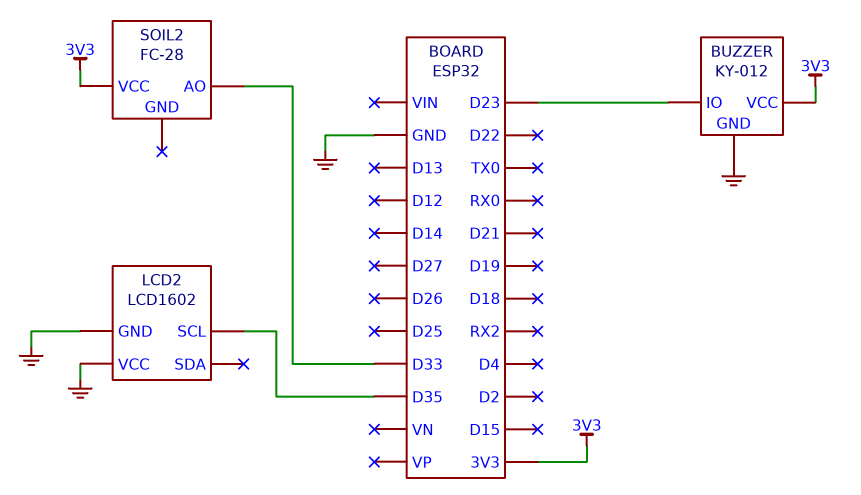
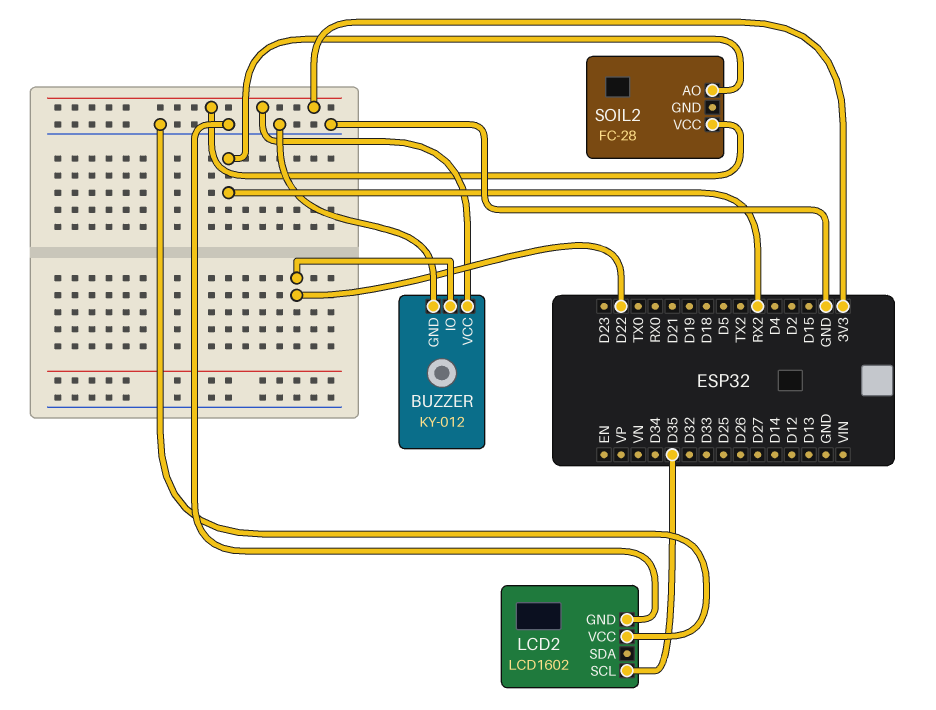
BUZZER pin IO: D23 -> D22
SOIL2 pin AO: D33 -> RX2

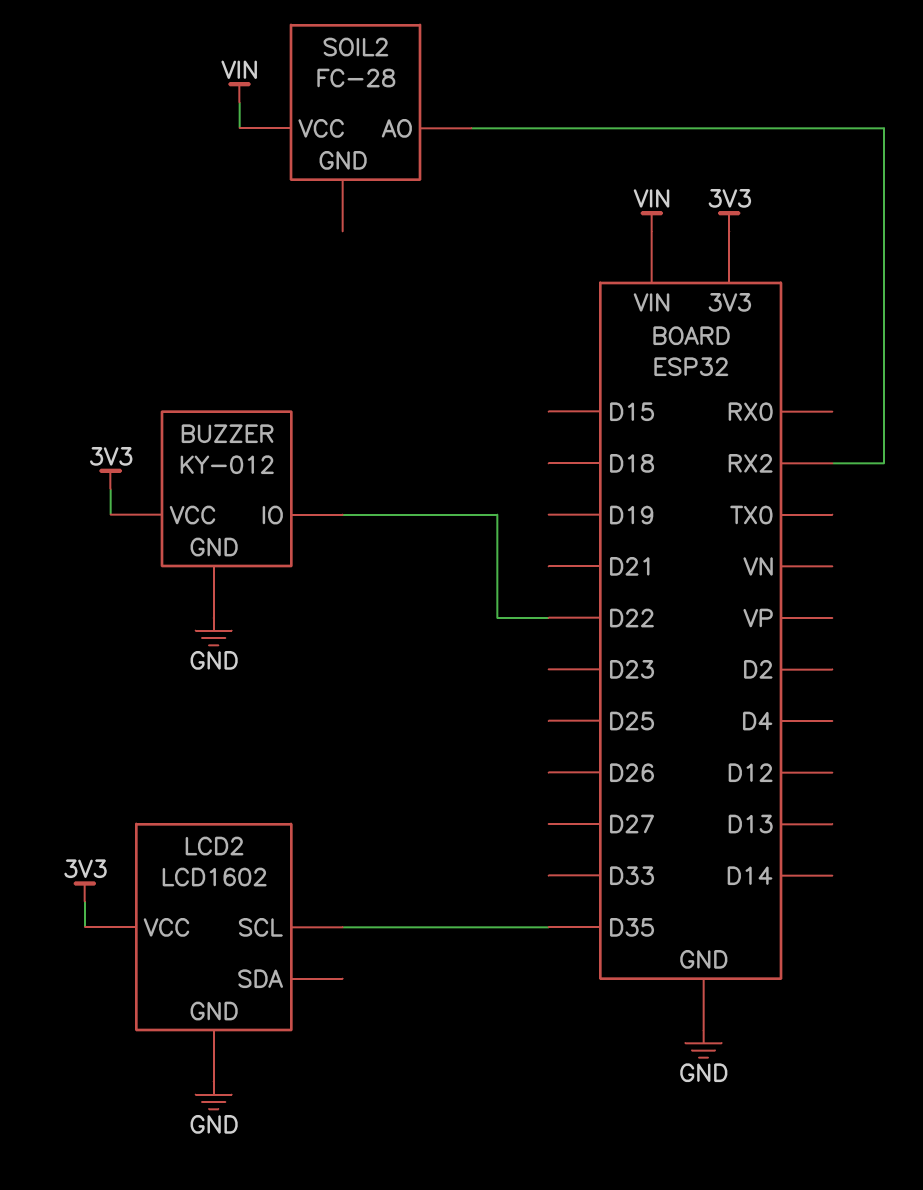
LCD2 pin VCC: GND -> 3V3
SOIL2 pin VCC: 3V3 -> VIN

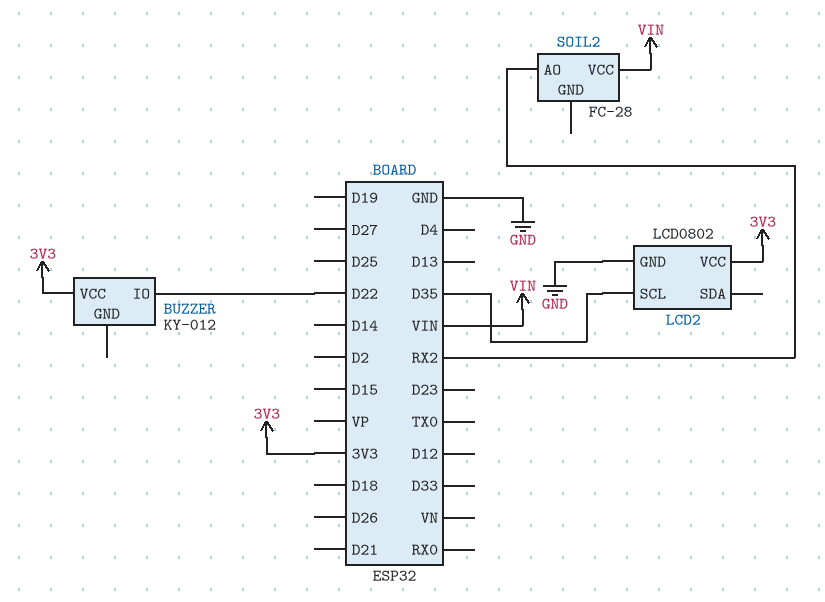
BUZZER pin GND: GND -> none
LCD2: LCD1602 -> LCD0802

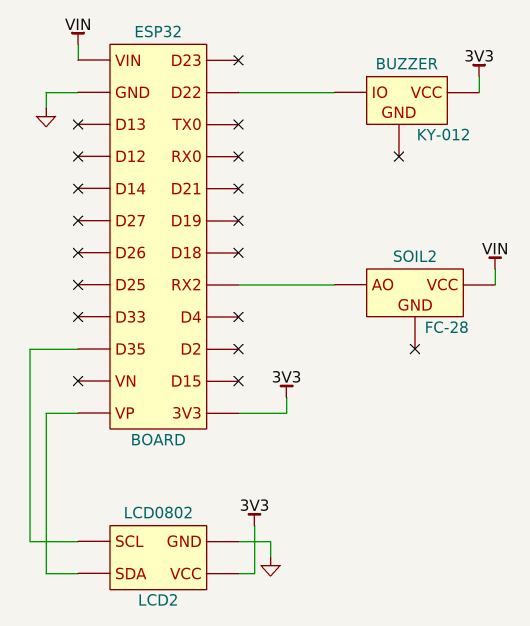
LCD2 pin SDA: none -> VP

